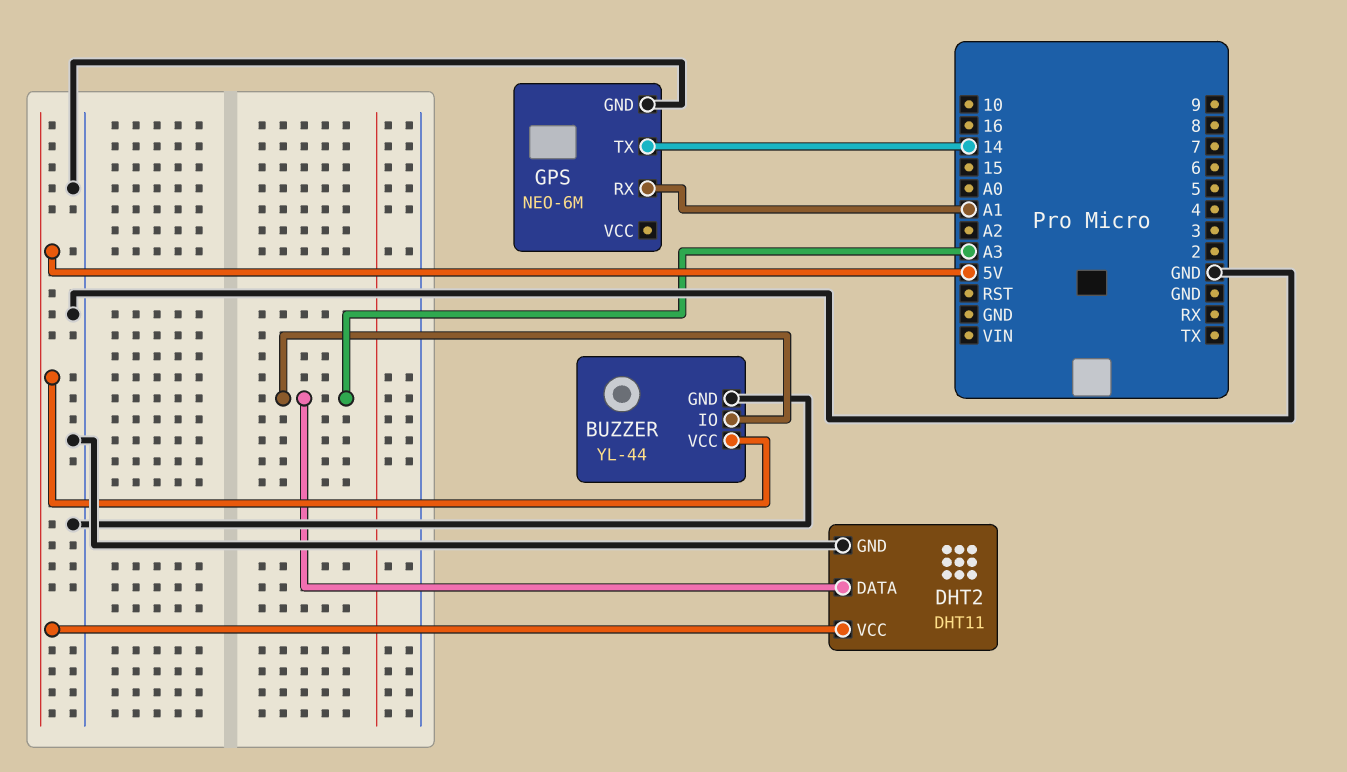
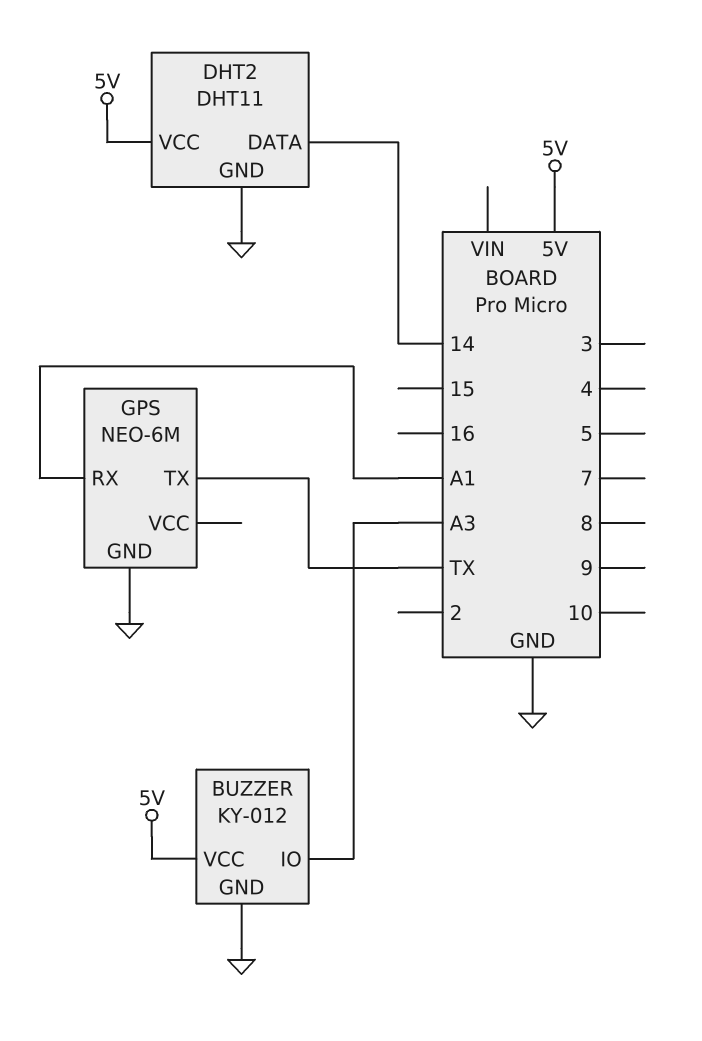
BUZZER: YL-44 -> KY-012
DHT2 pin DATA: A3 -> 14
GPS pin TX: 14 -> TX

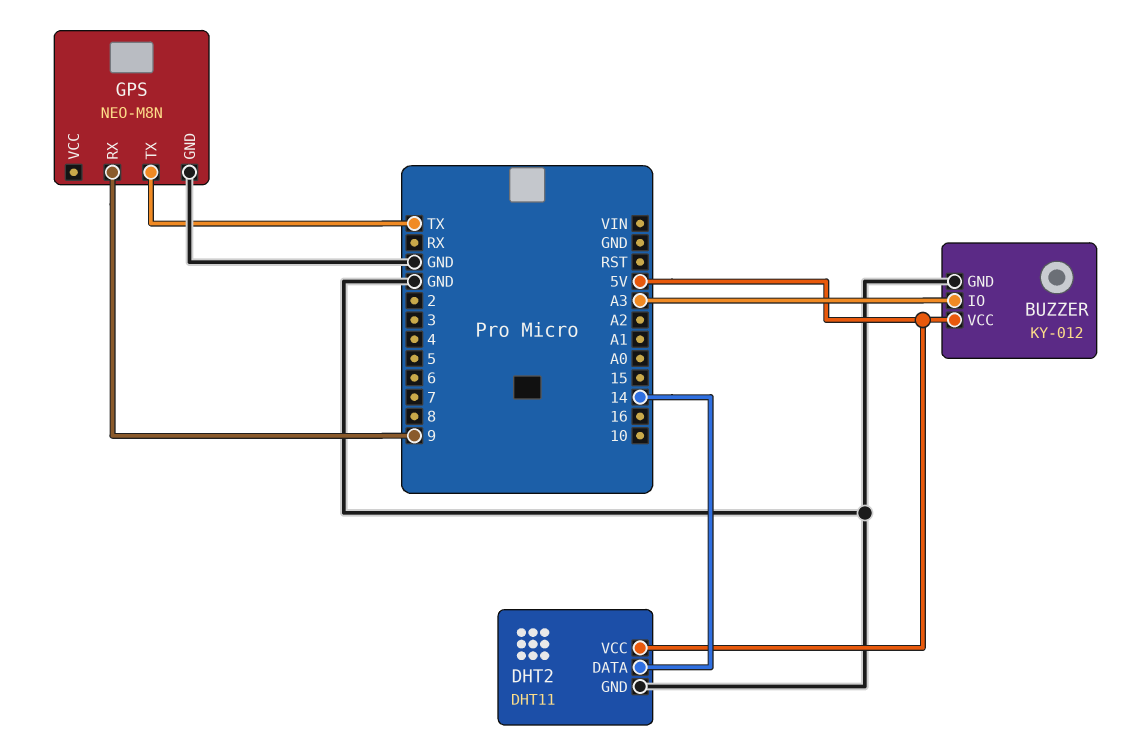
GPS: NEO-6M -> NEO-M8N
GPS pin RX: A1 -> 9

